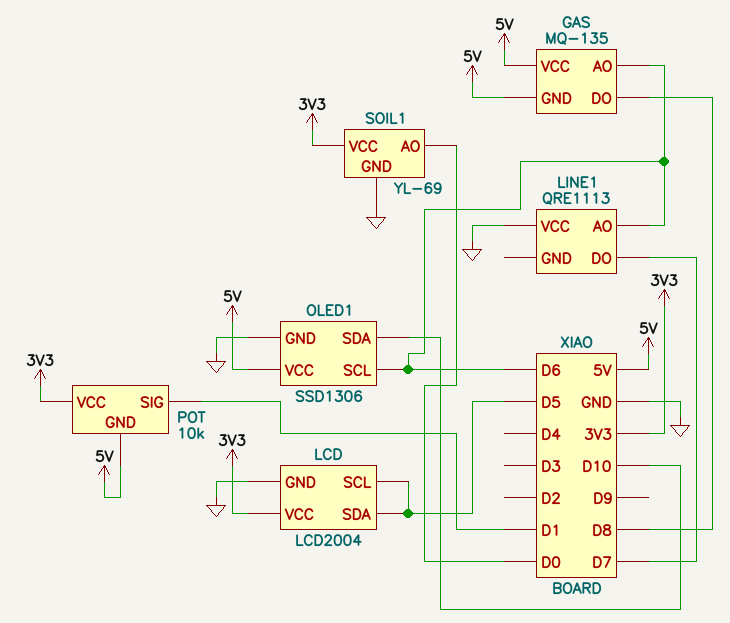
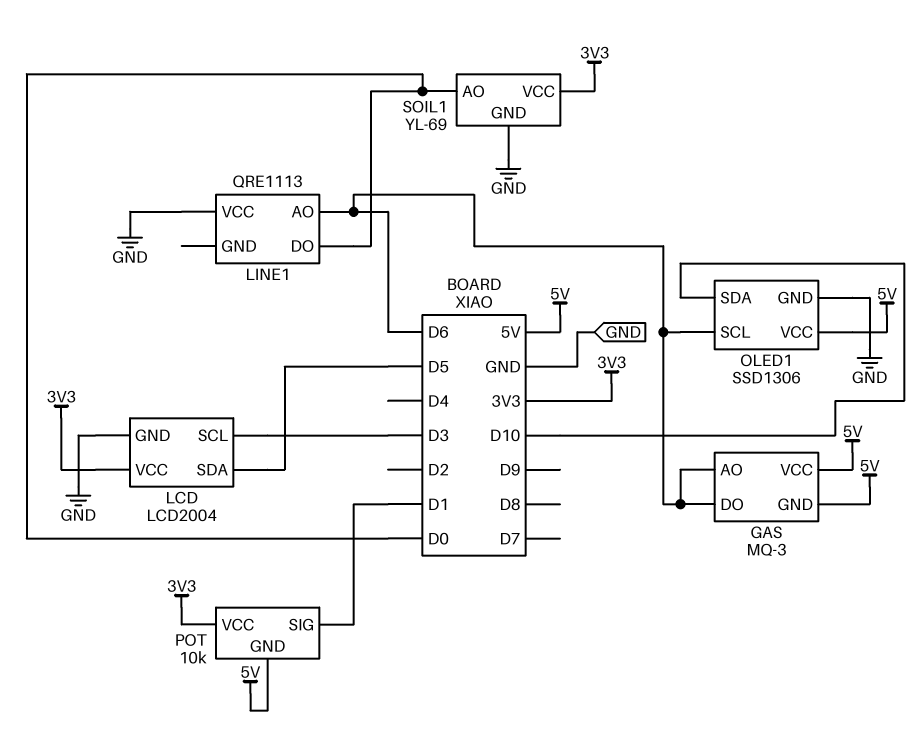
GAS: MQ-135 -> MQ-3
GAS pin DO: D8 -> D6
LCD pin SCL: D5 -> D3
LINE1 pin DO: D7 -> D0

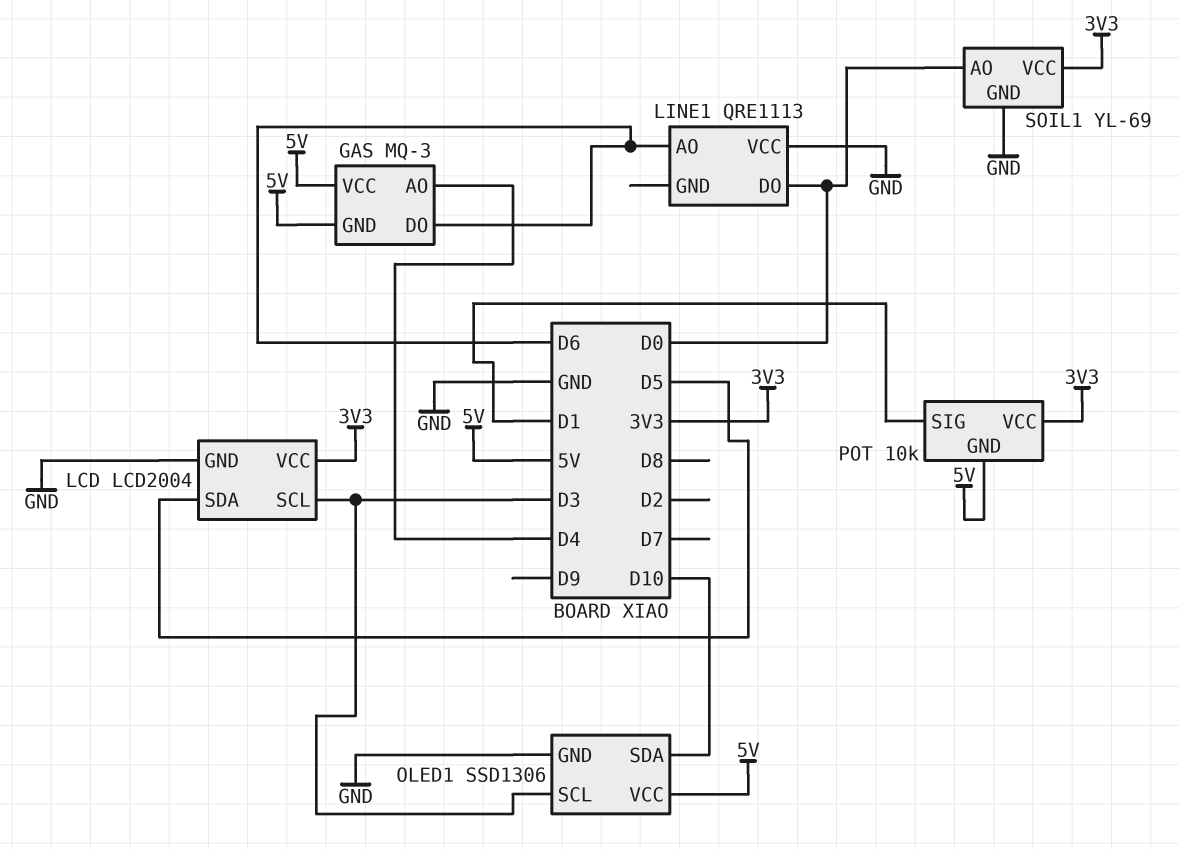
GAS pin AO: D6 -> D4
OLED1 pin SCL: D6 -> D3

